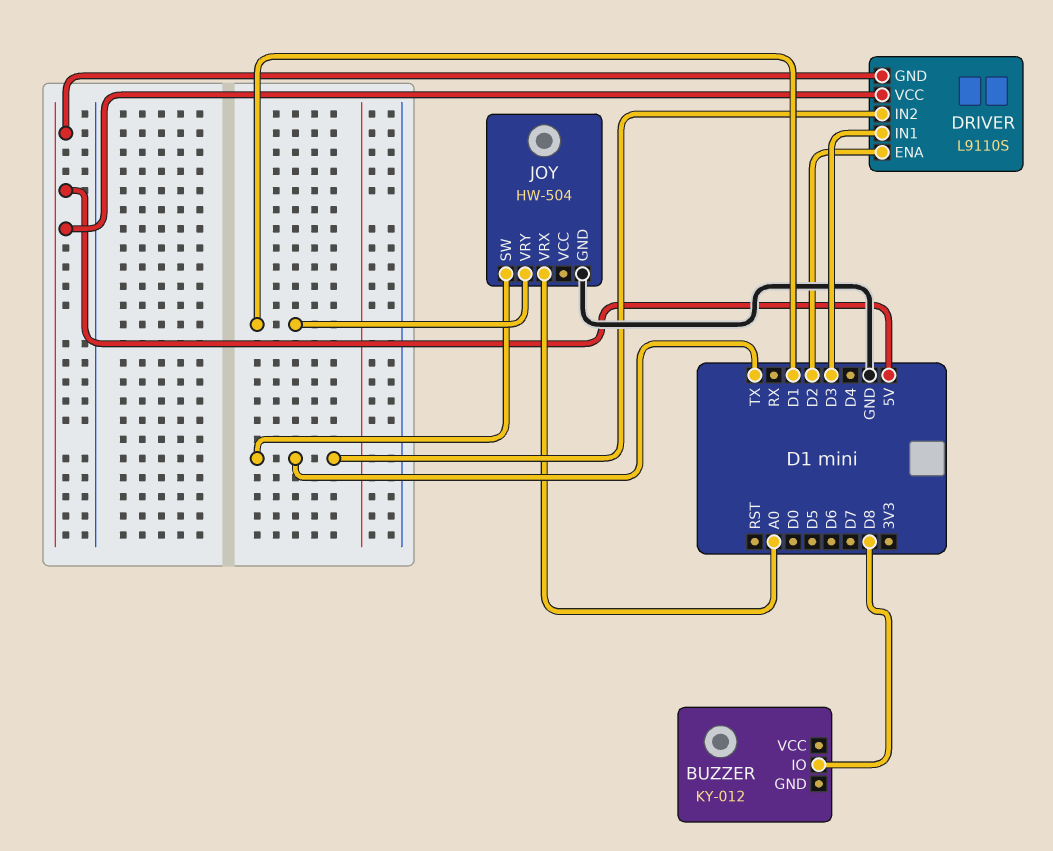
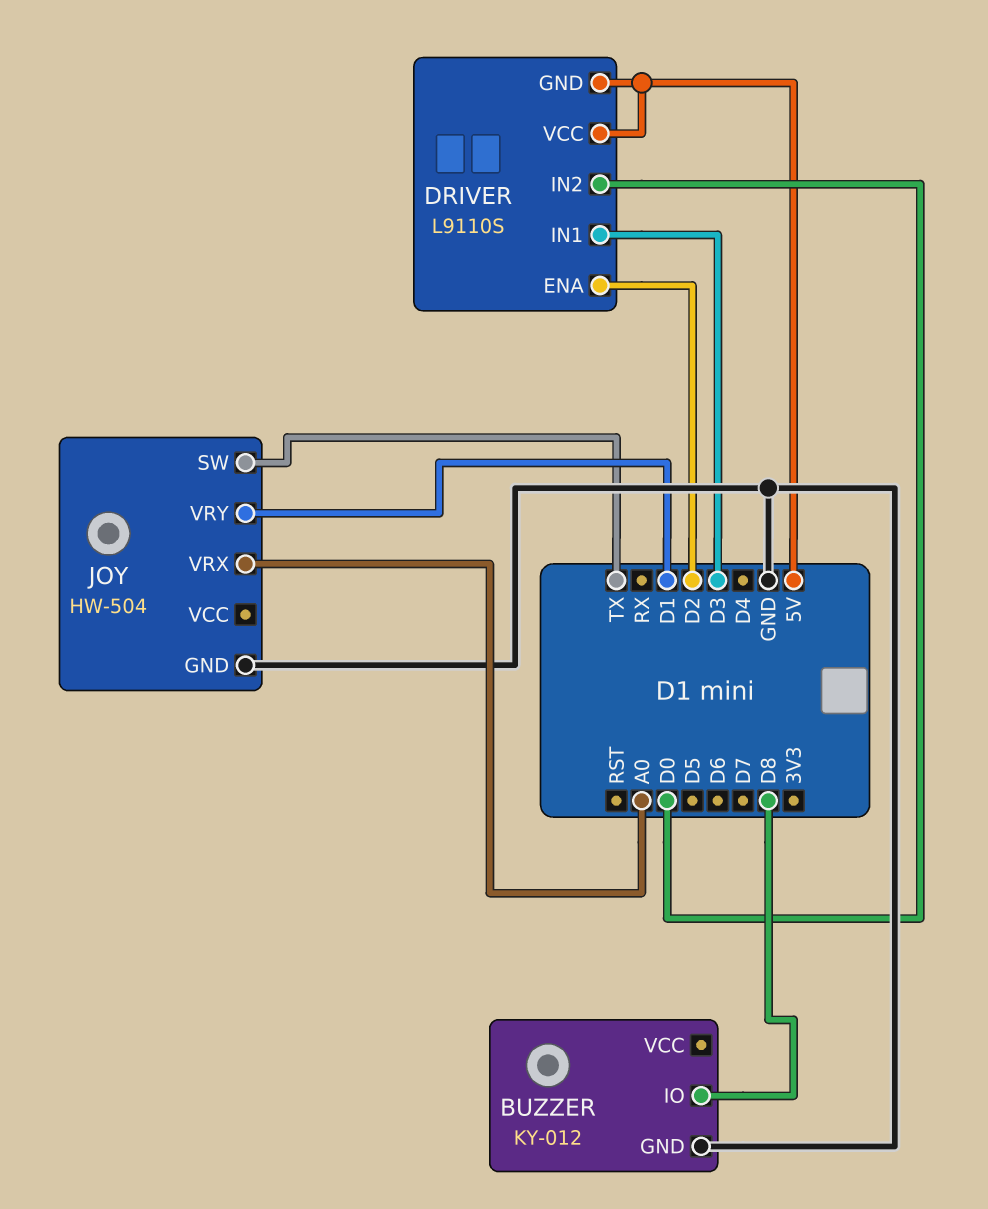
BUZZER pin GND: none -> GND
DRIVER pin IN2: TX -> D0

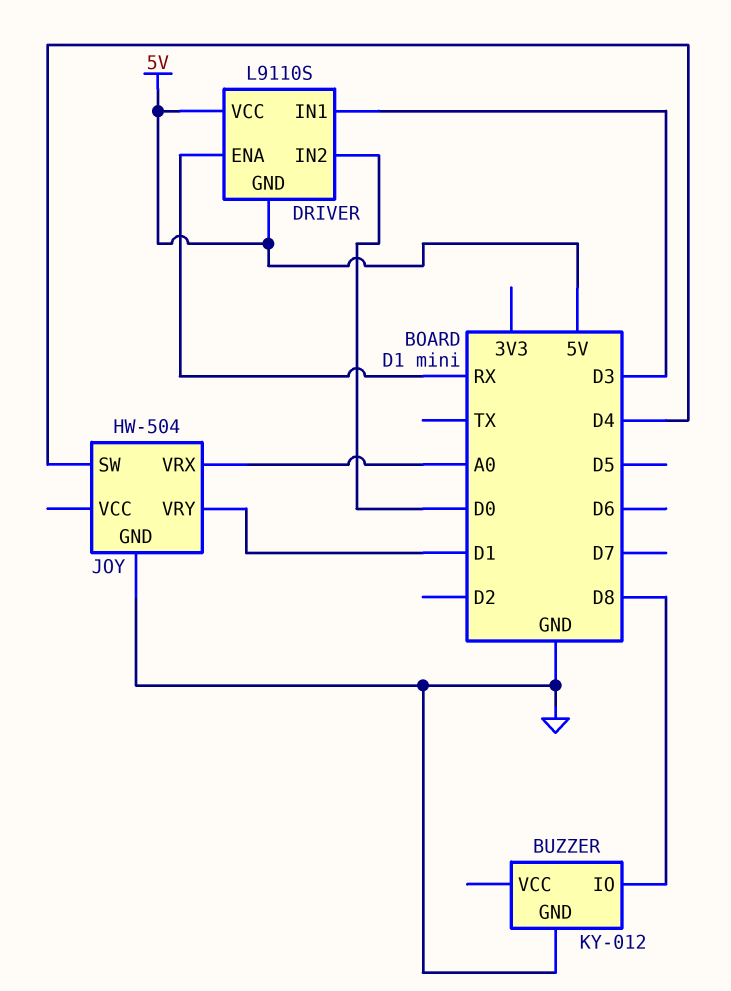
DRIVER pin ENA: D2 -> RX
JOY pin SW: TX -> D4

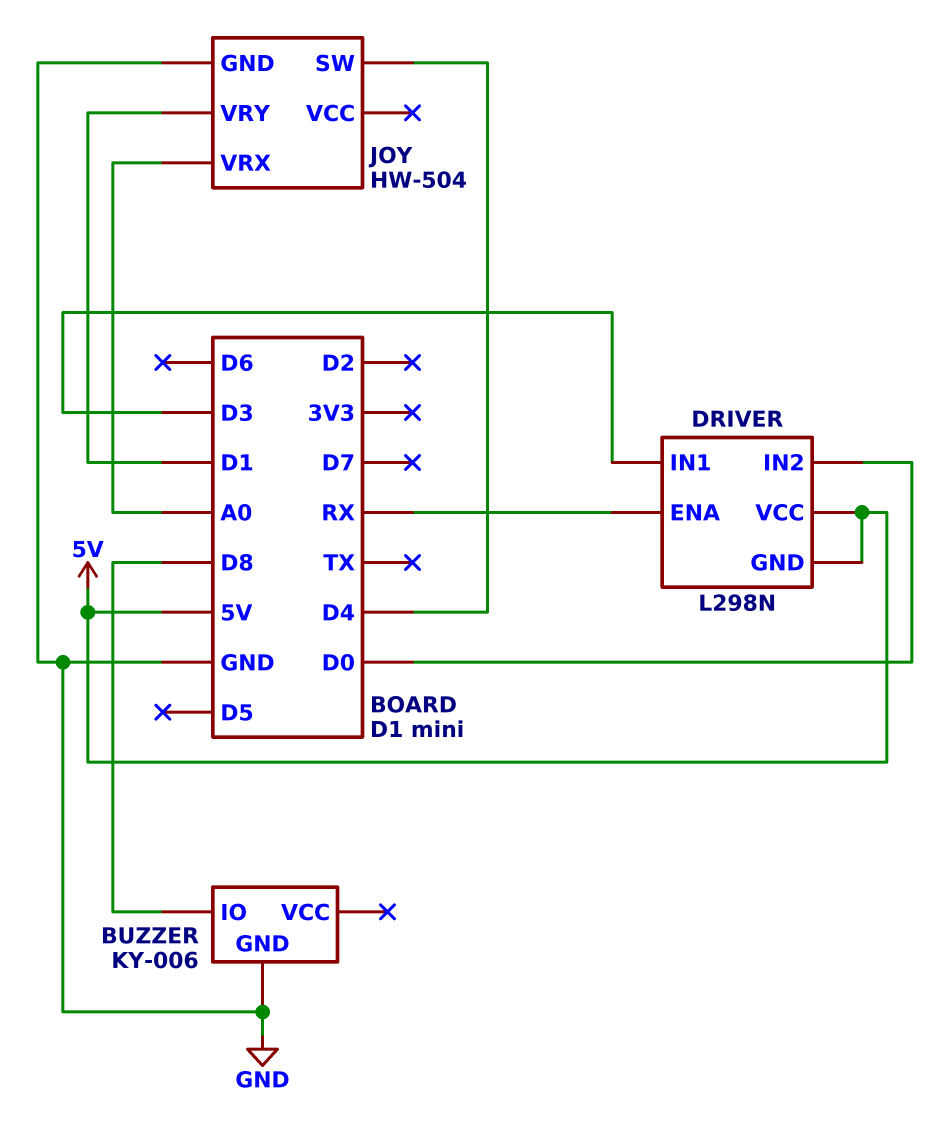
BUZZER: KY-012 -> KY-006
DRIVER: L9110S -> L298N

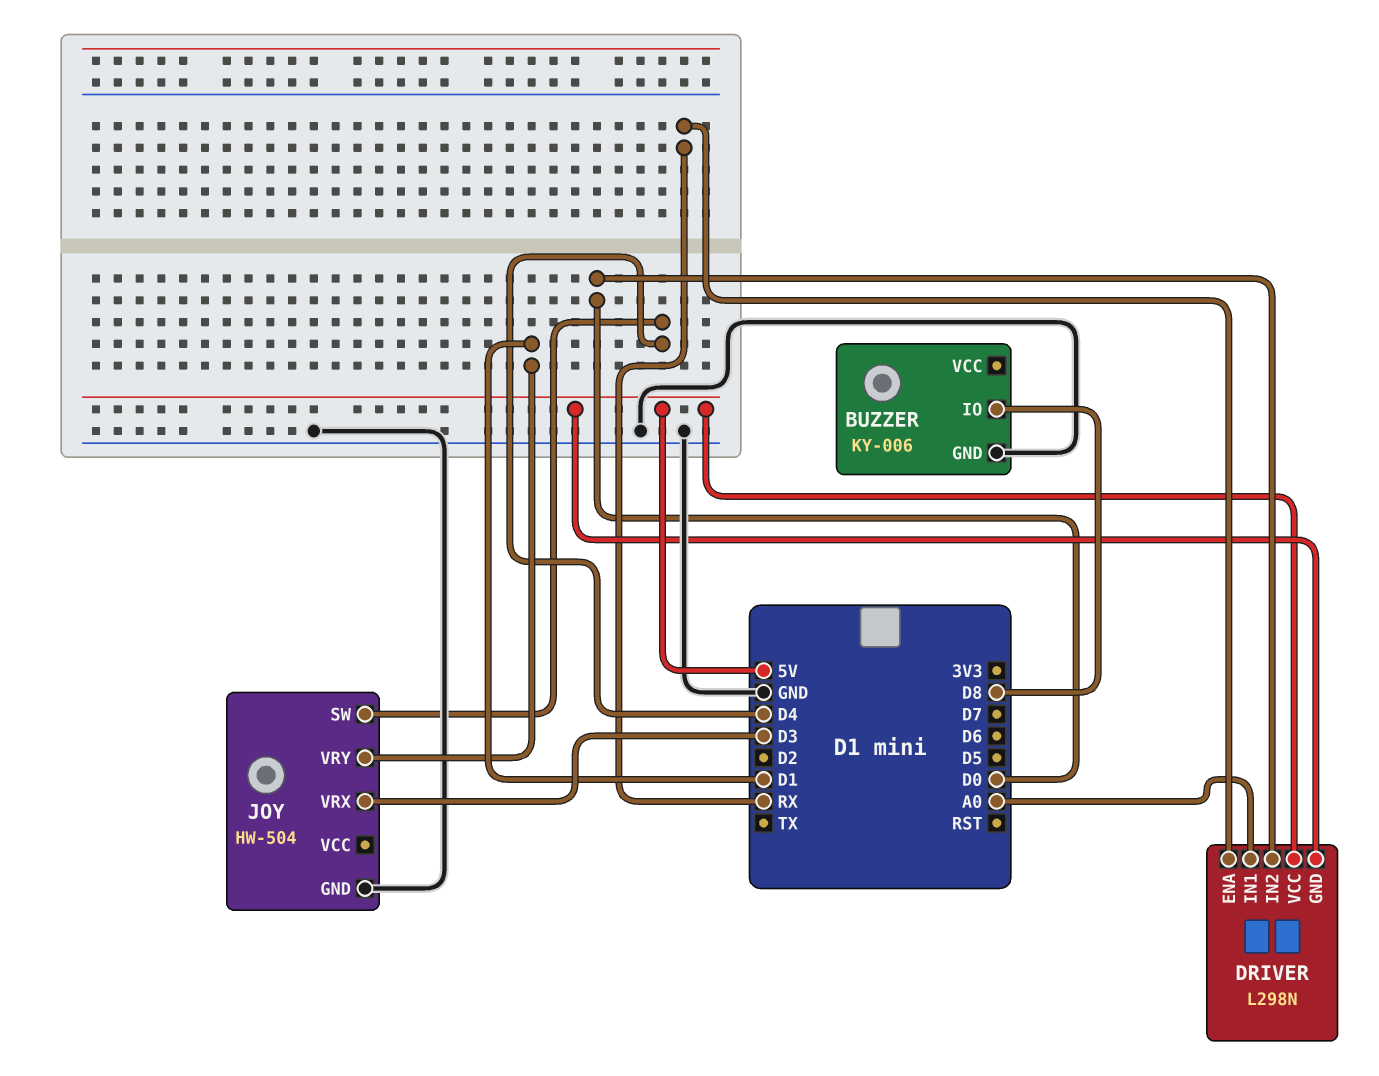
DRIVER pin IN1: D3 -> A0
JOY pin VRX: A0 -> D3

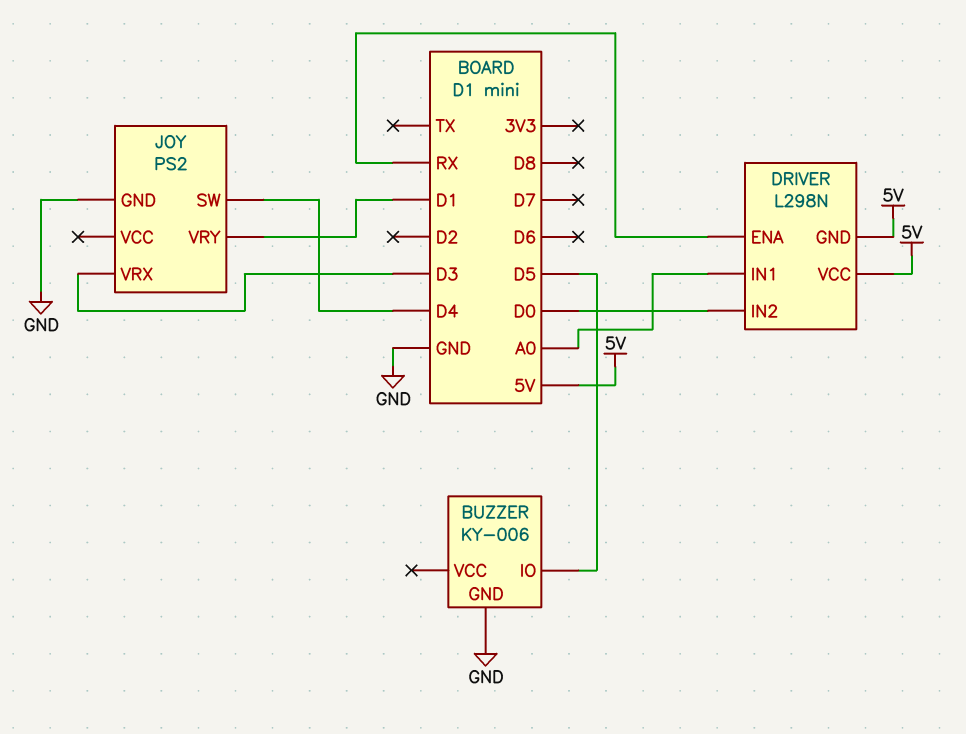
BUZZER pin IO: D8 -> D5
JOY: HW-504 -> PS2

